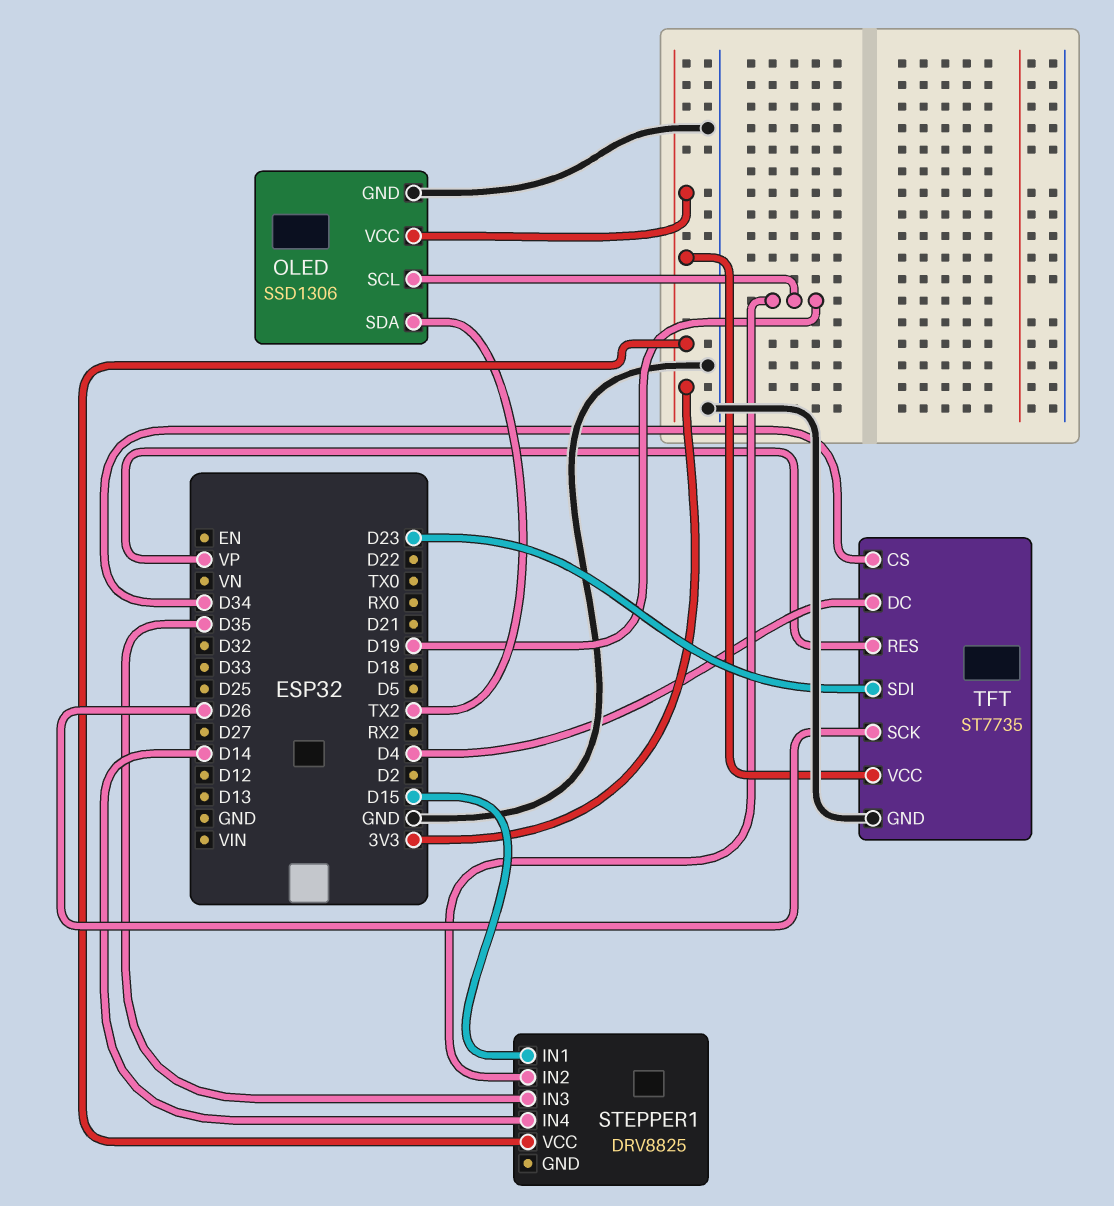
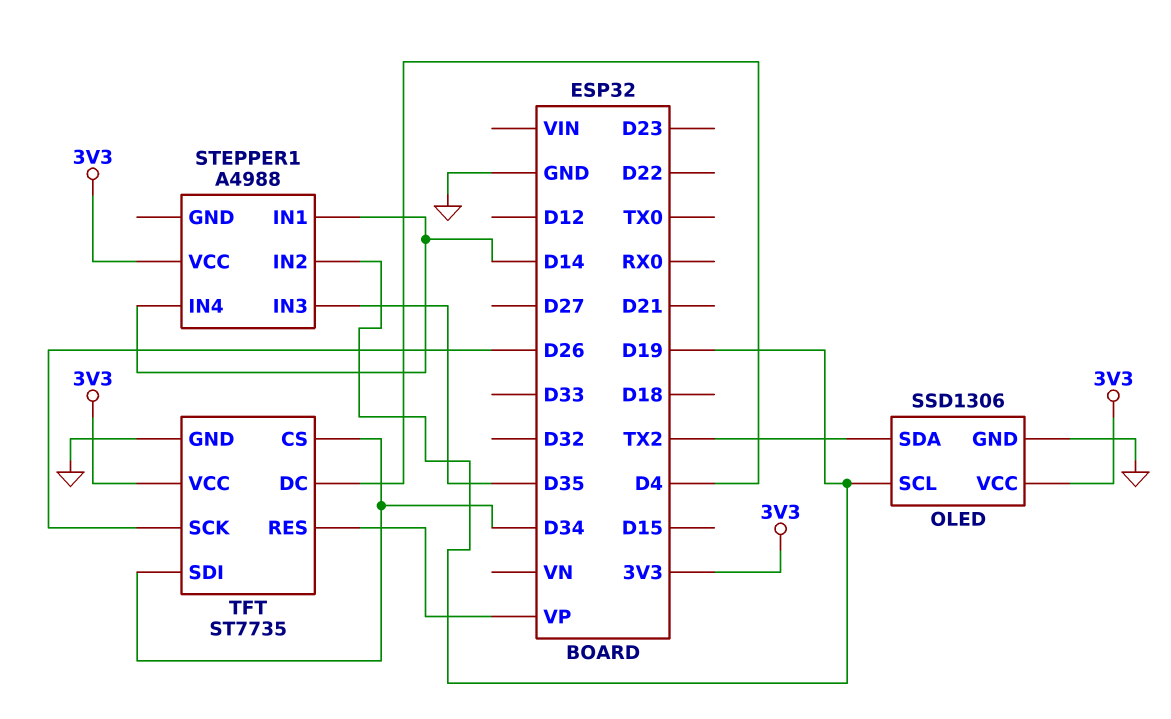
STEPPER1: DRV8825 -> A4988
STEPPER1 pin IN1: D15 -> D14
TFT pin SDI: D23 -> D34

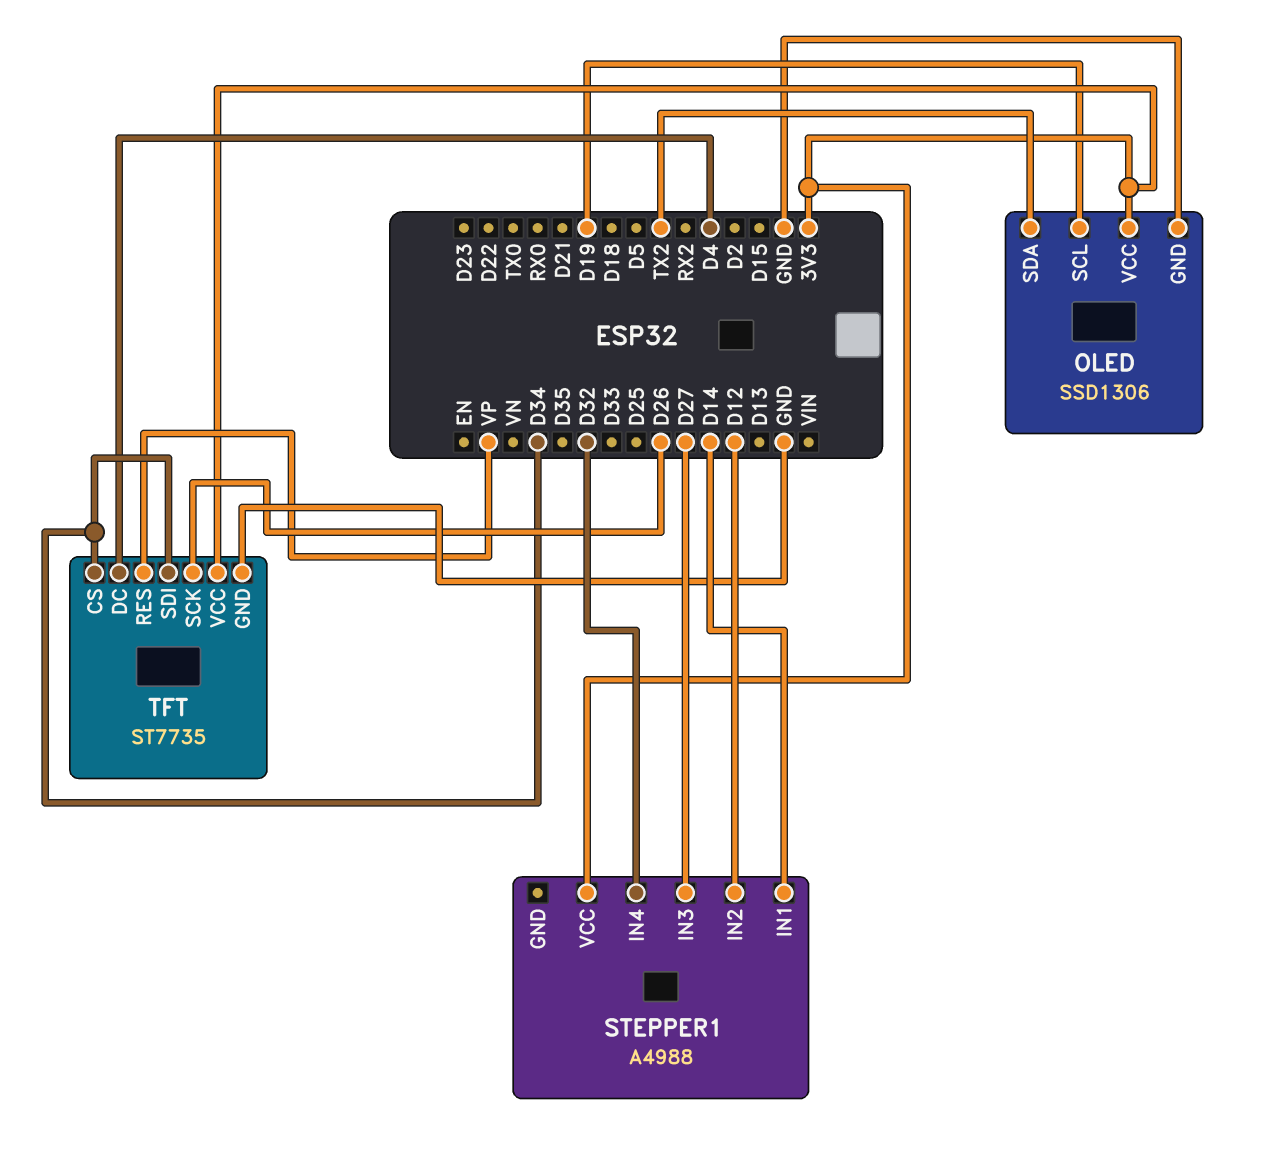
STEPPER1 pin IN2: D19 -> D12
STEPPER1 pin IN3: D35 -> D27
STEPPER1 pin IN4: D14 -> D32

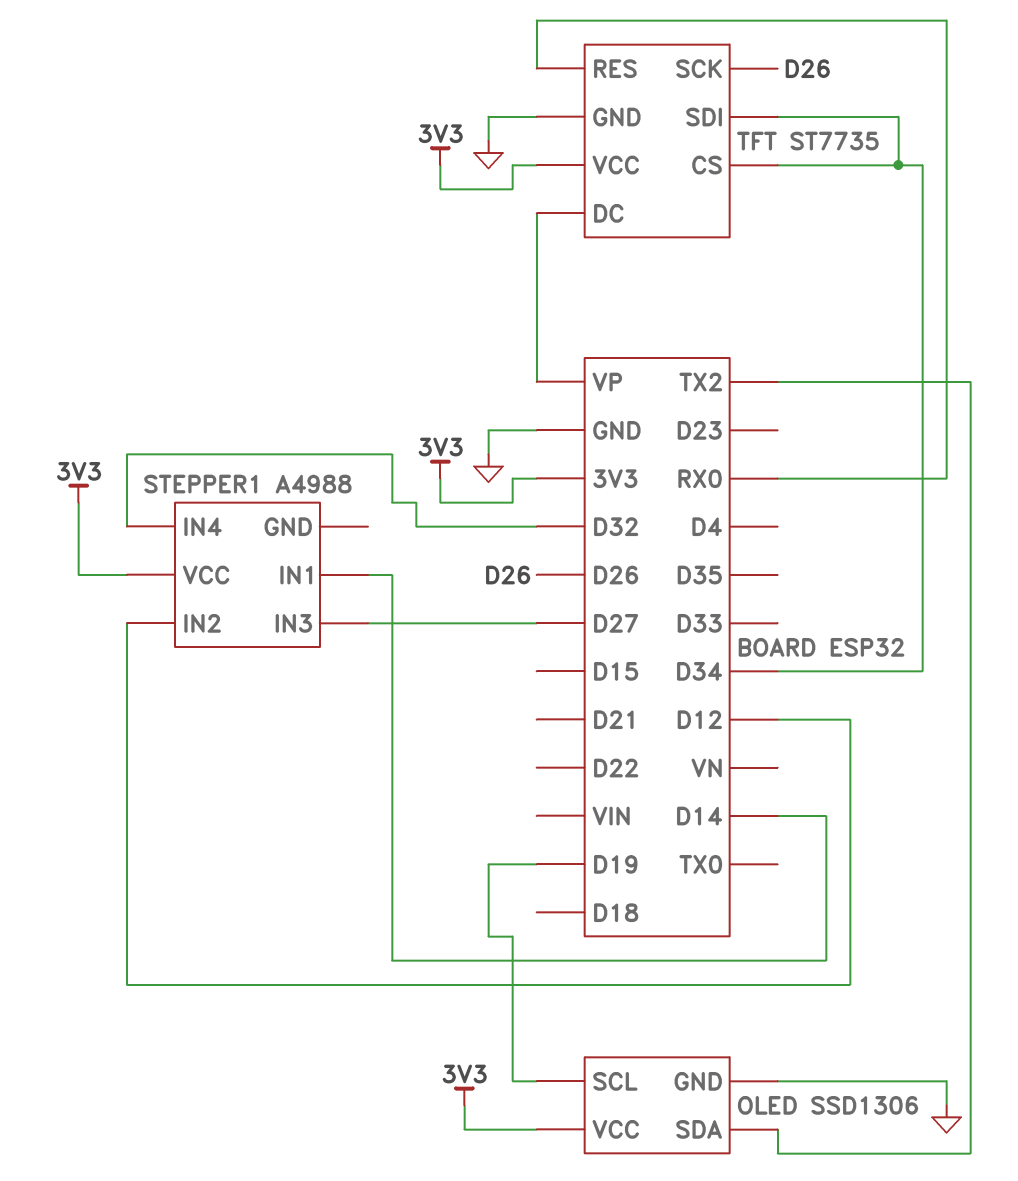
TFT pin DC: D4 -> VP
TFT pin RES: VP -> RX0

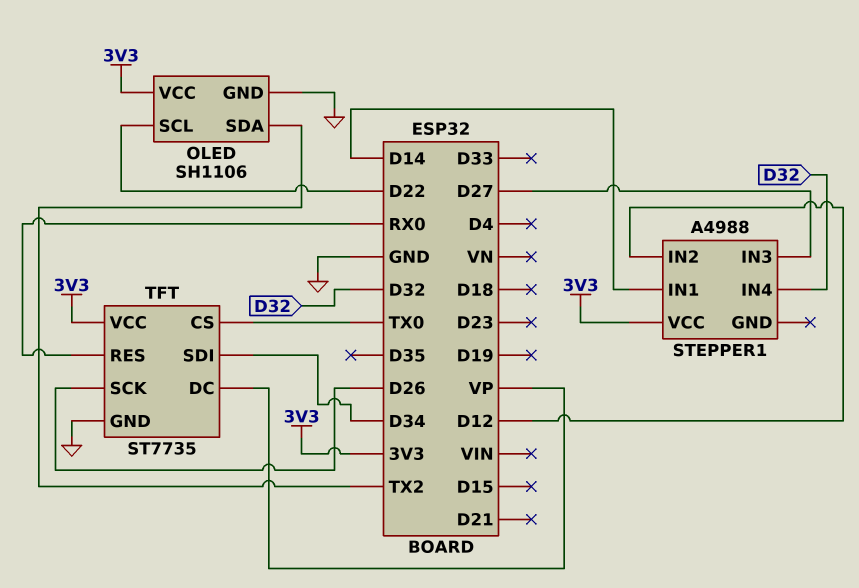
OLED: SSD1306 -> SH1106
OLED pin SCL: D19 -> D22
TFT pin CS: D34 -> TX0

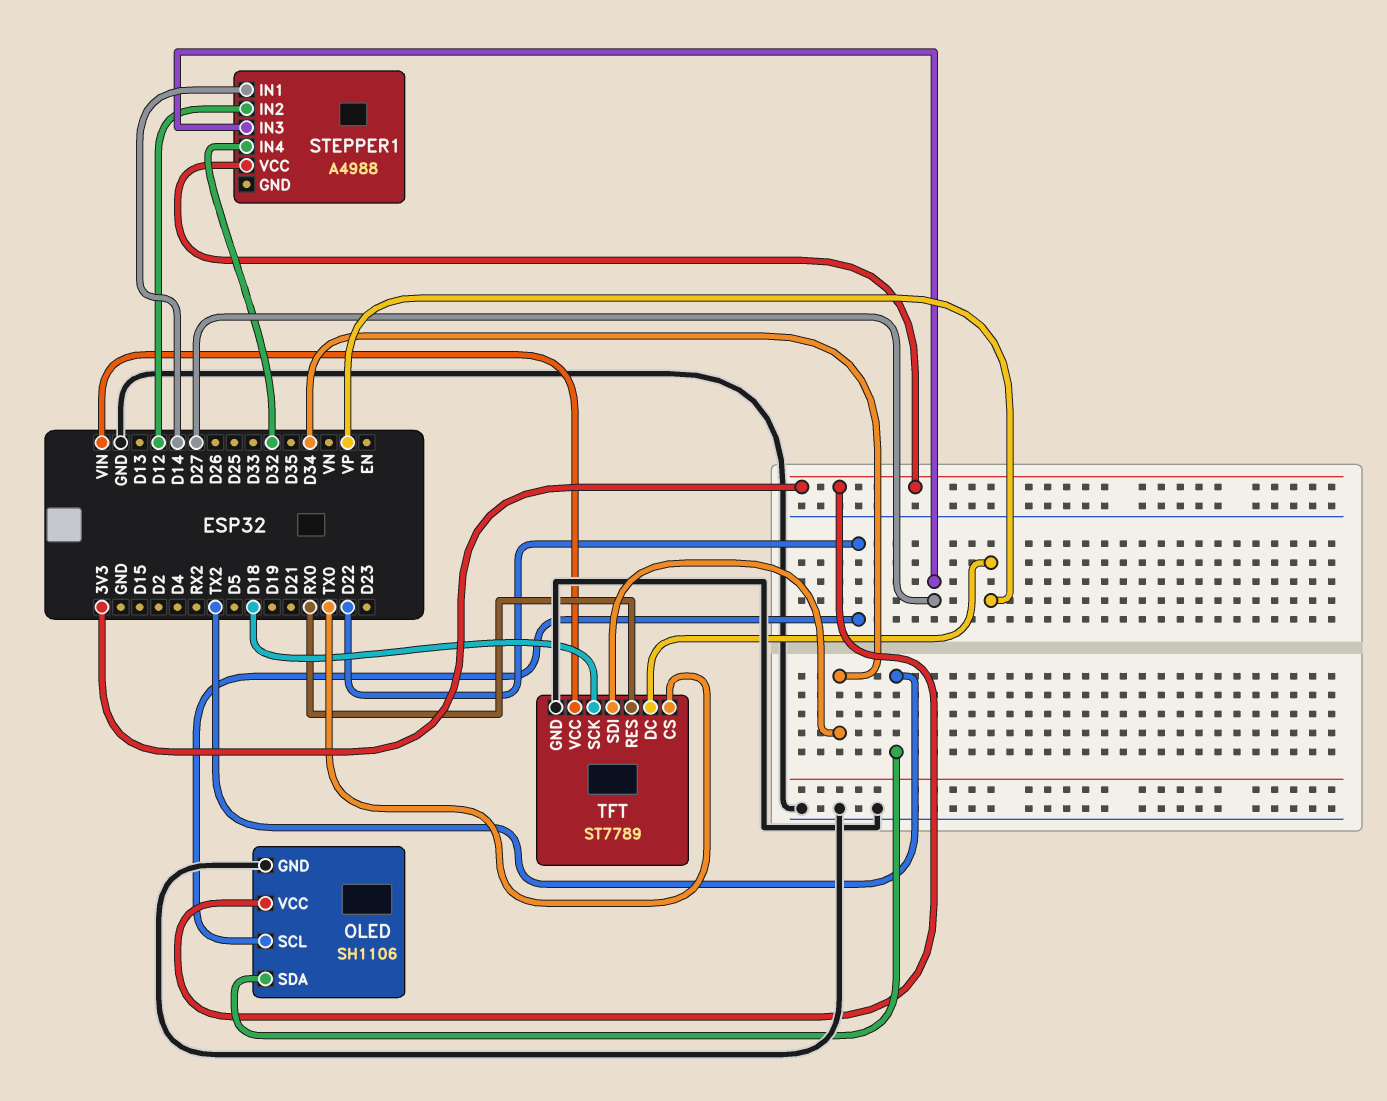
TFT: ST7735 -> ST7789
TFT pin SCK: D26 -> D18
TFT pin VCC: 3V3 -> VIN

